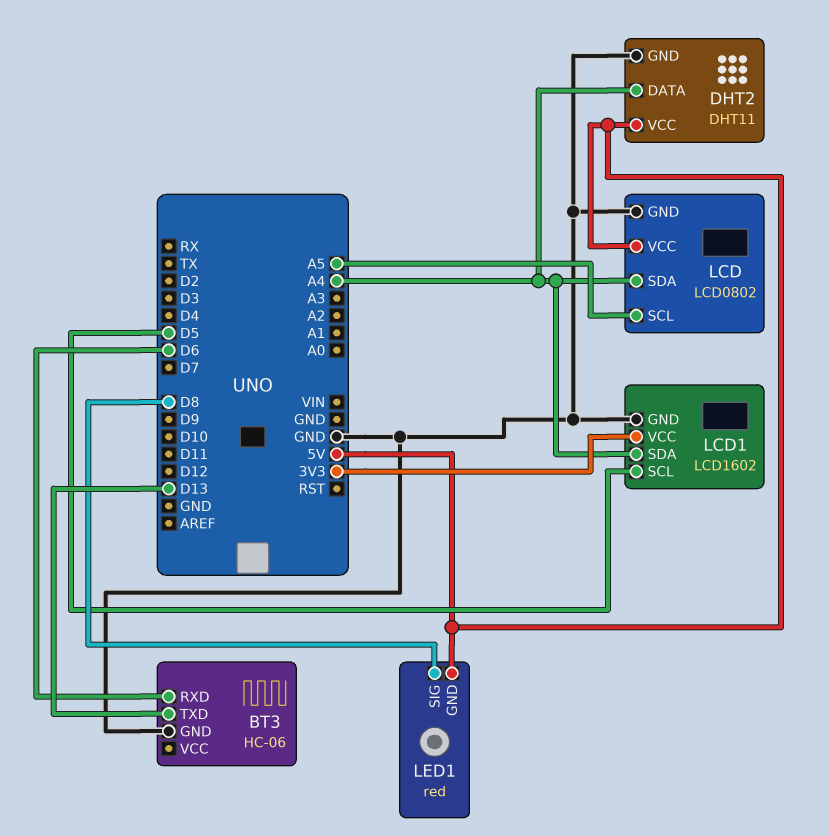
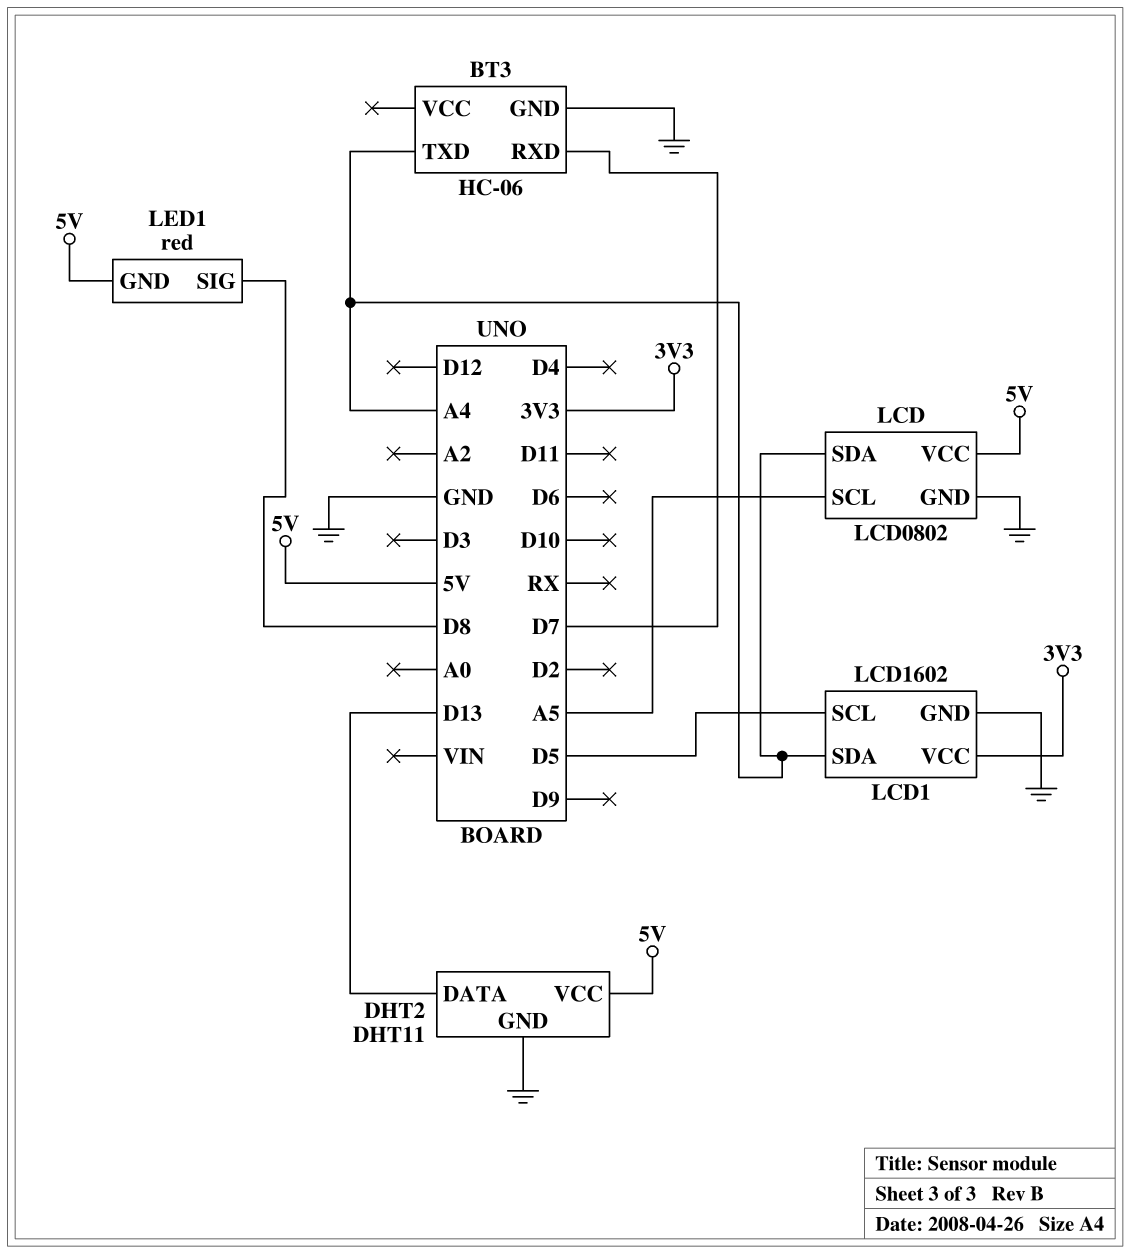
BT3 pin RXD: D6 -> D7
BT3 pin TXD: D13 -> A4
DHT2 pin DATA: A4 -> D13

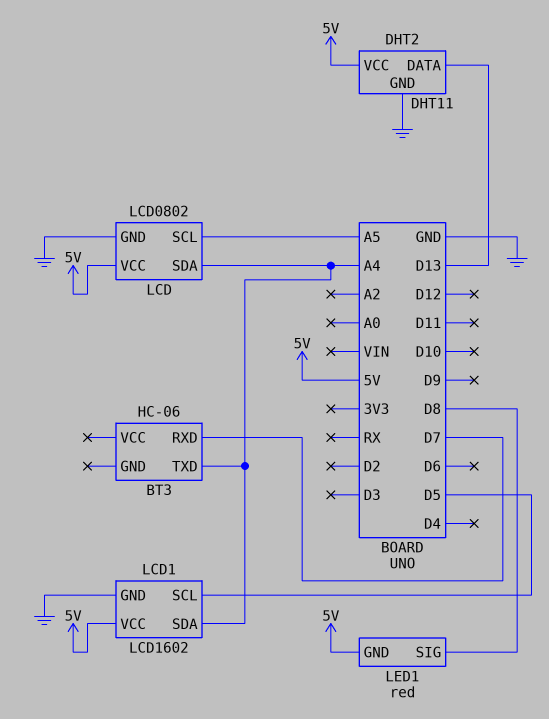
BT3 pin GND: GND -> none
LCD1 pin VCC: 3V3 -> 5V

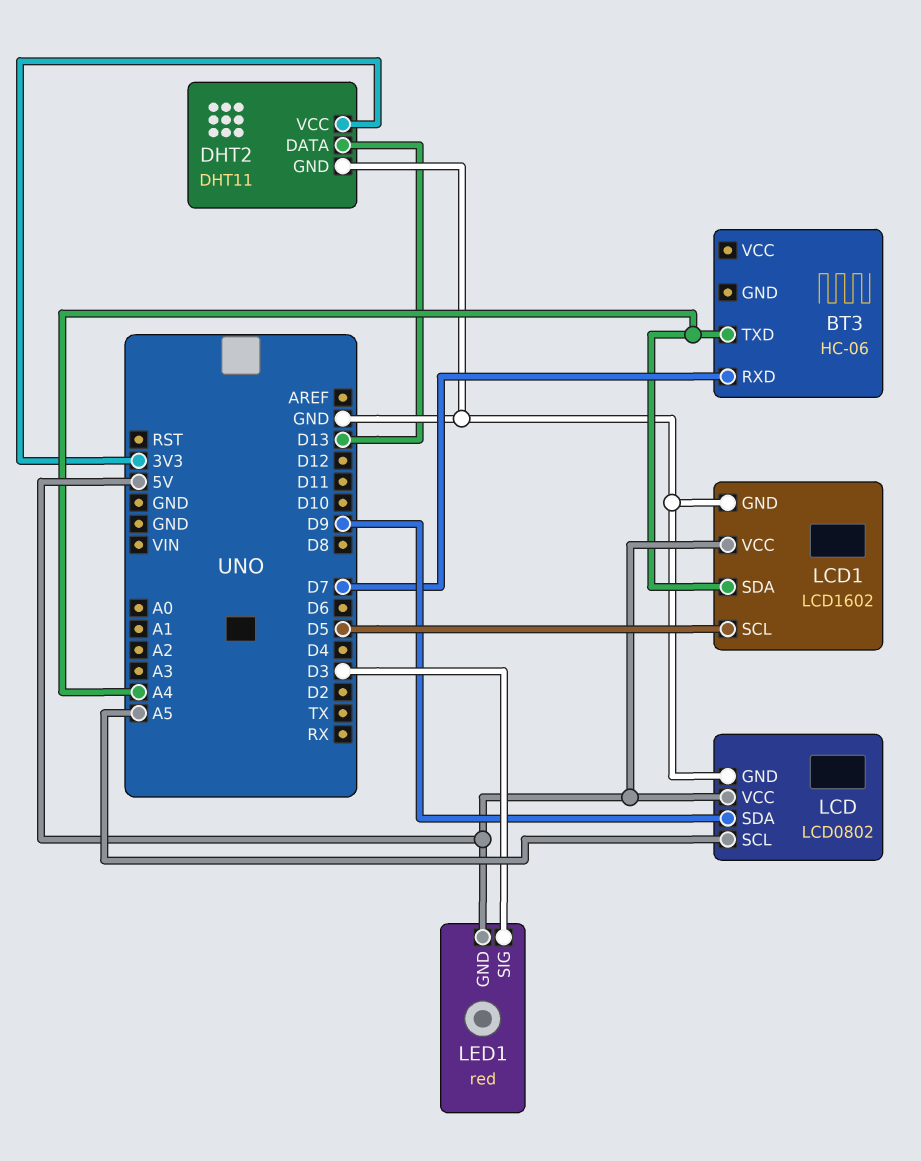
DHT2 pin VCC: 5V -> 3V3
LCD pin SDA: A4 -> D9
LED1 pin SIG: D8 -> D3

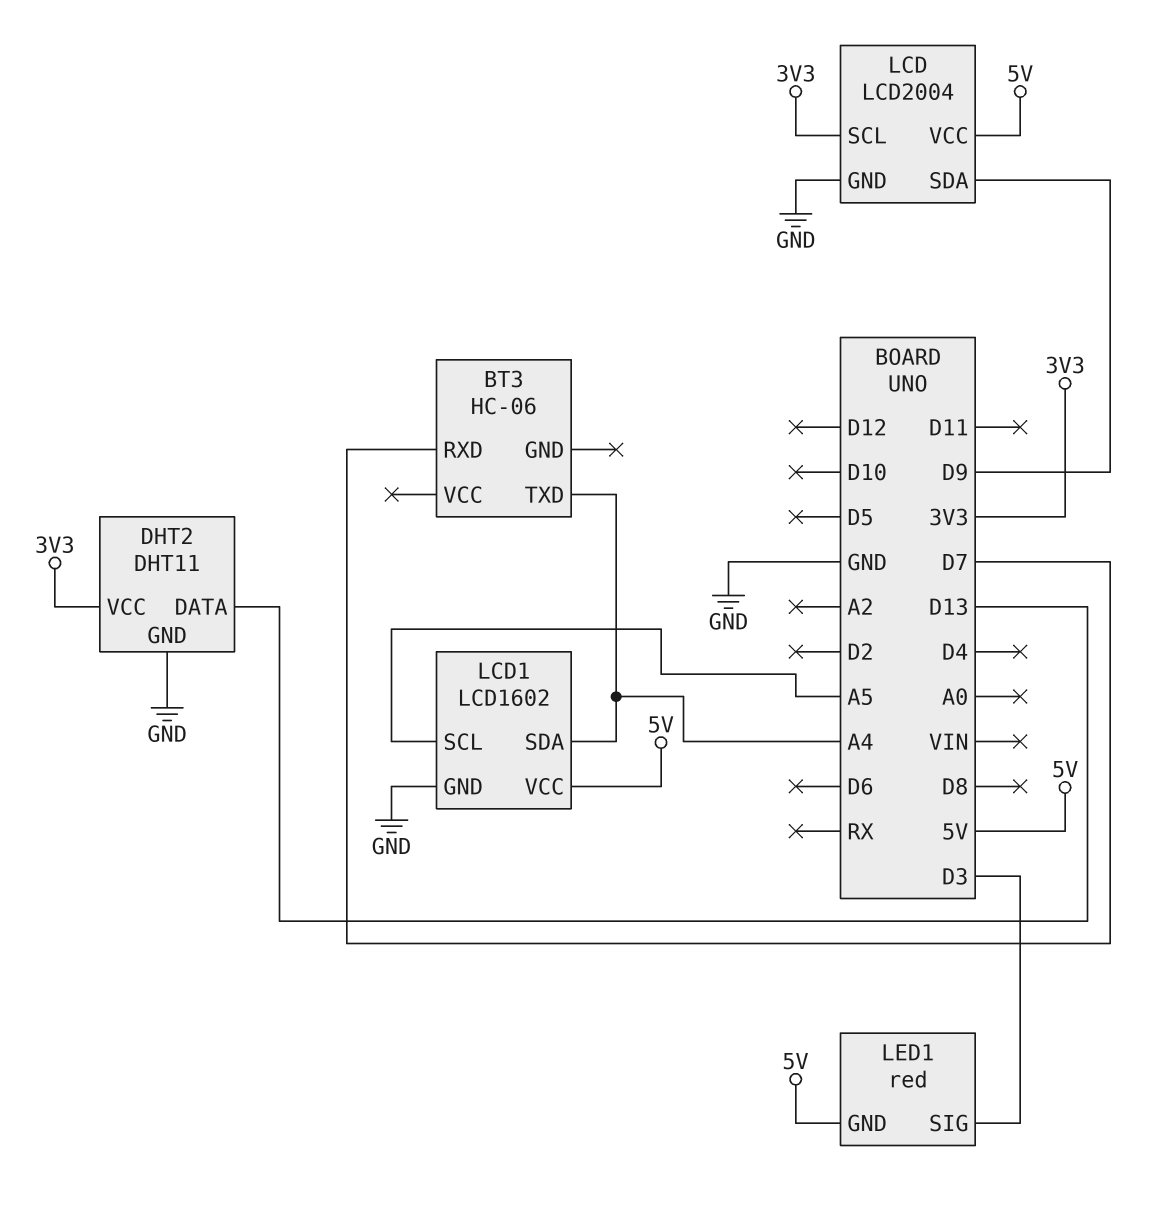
LCD: LCD0802 -> LCD2004
LCD pin SCL: A5 -> 3V3
LCD1 pin SCL: D5 -> A5

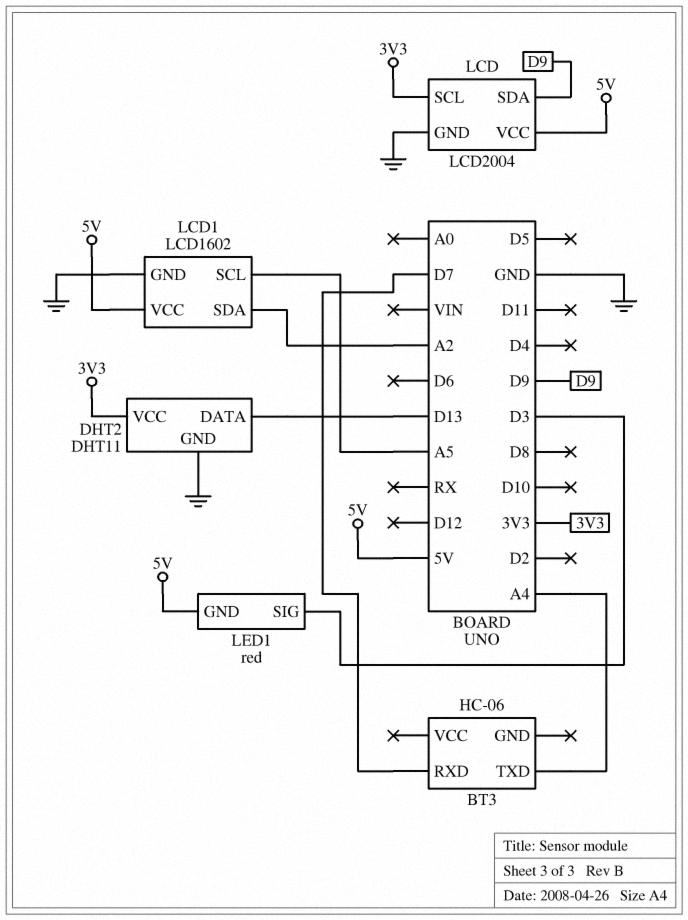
LCD1 pin SDA: A4 -> A2

